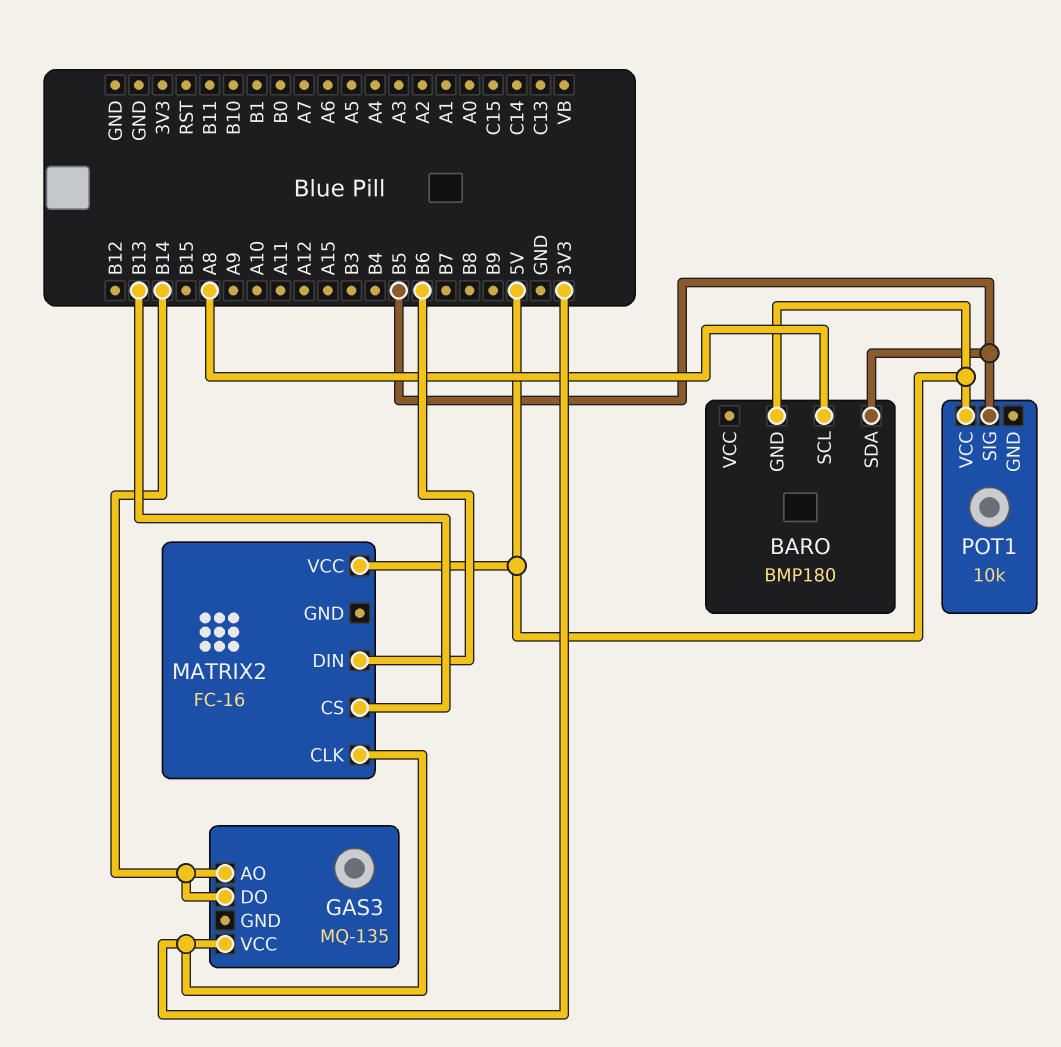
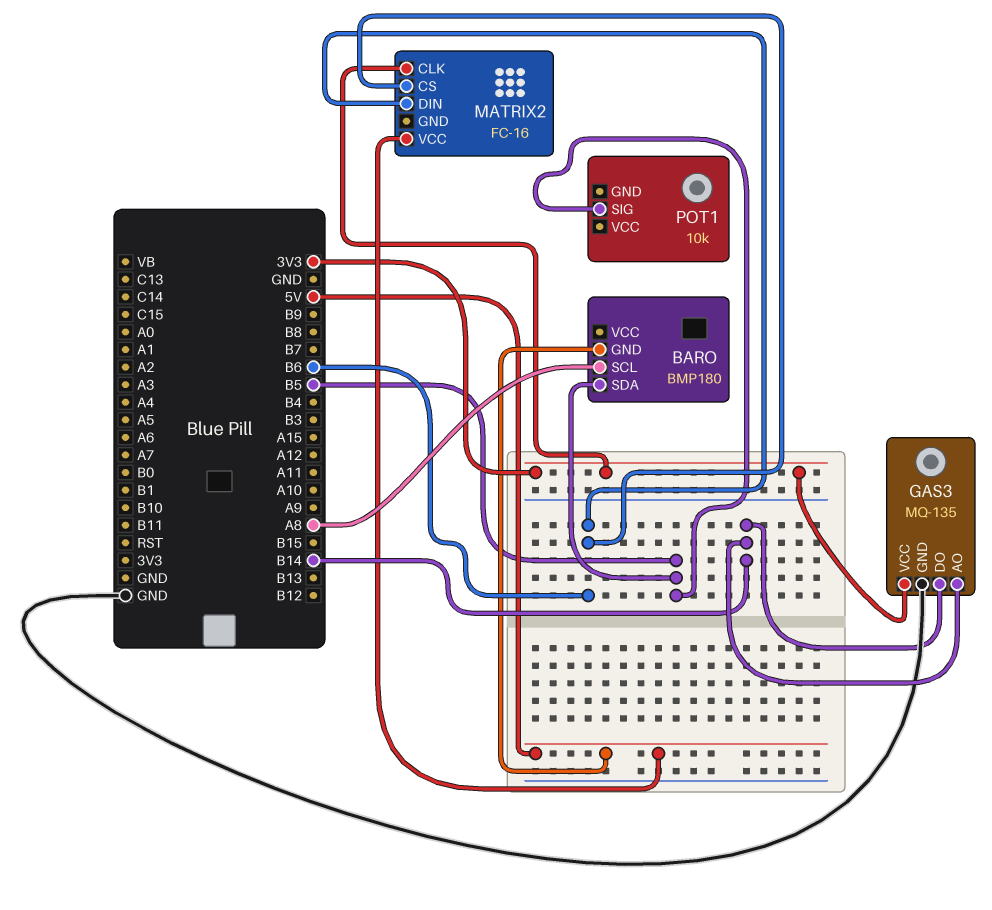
GAS3 pin GND: none -> GND
MATRIX2 pin CS: B13 -> B6
POT1 pin VCC: 5V -> none

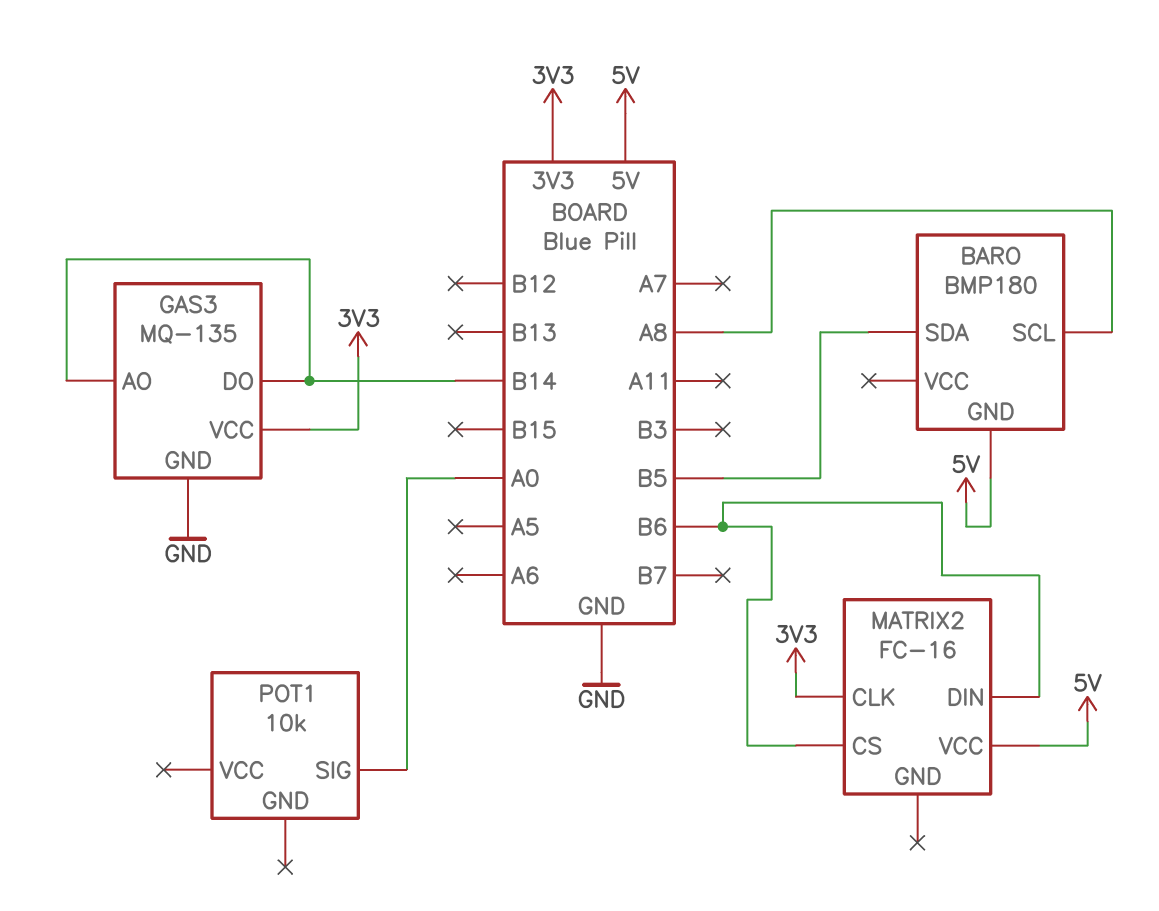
POT1 pin SIG: B5 -> A0

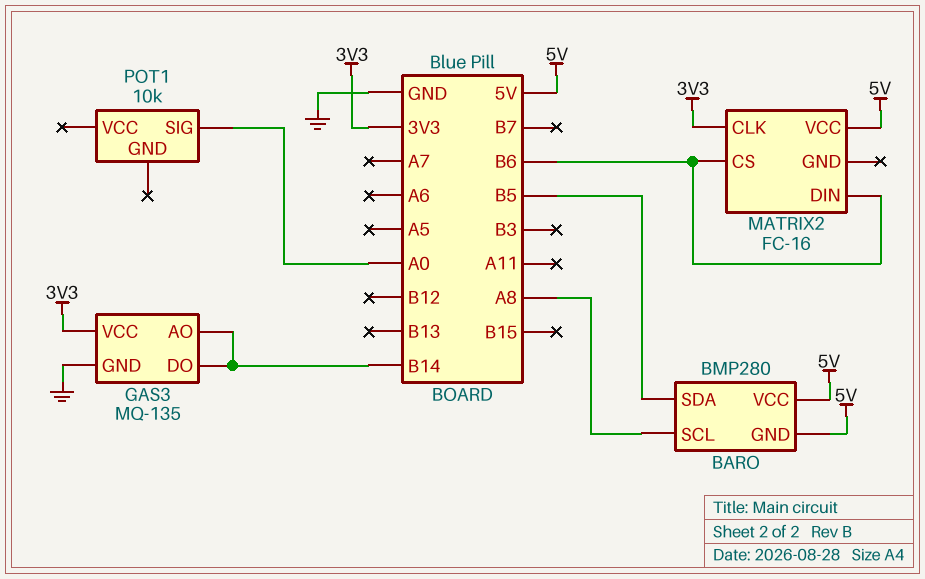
BARO: BMP180 -> BMP280
BARO pin VCC: none -> 5V

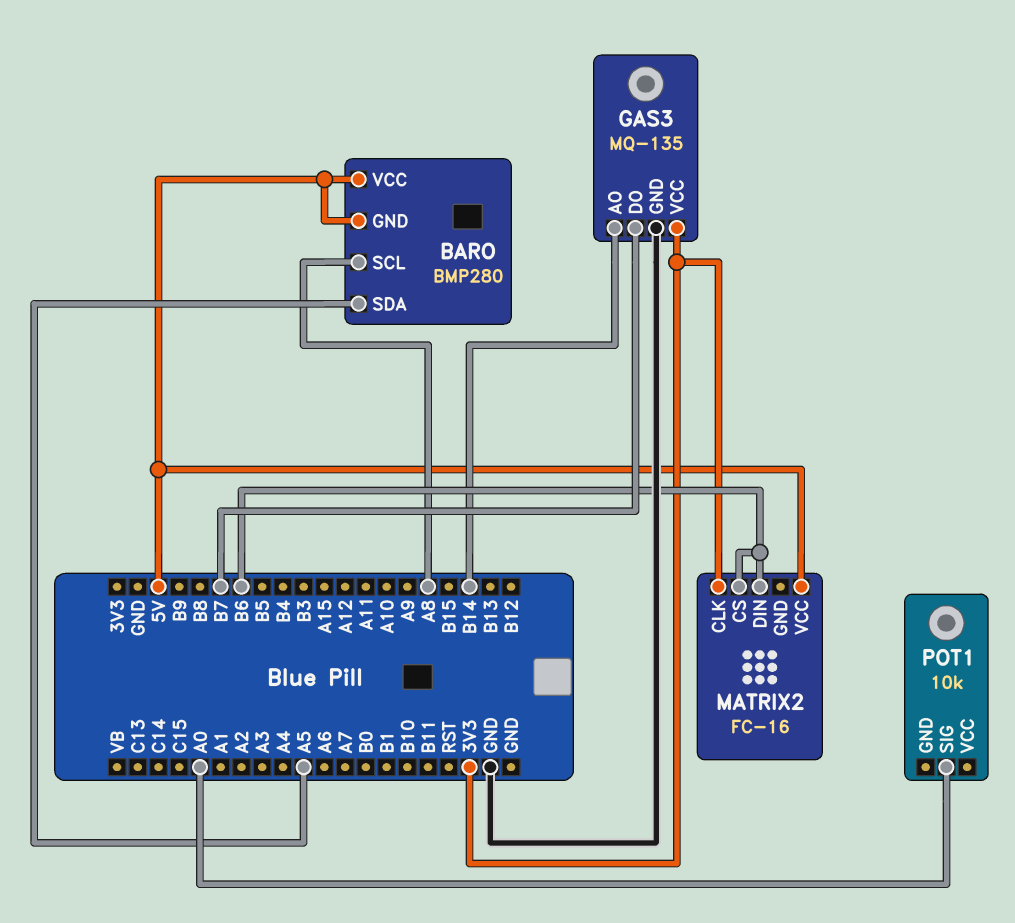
BARO pin SDA: B5 -> A5
GAS3 pin DO: B14 -> B7

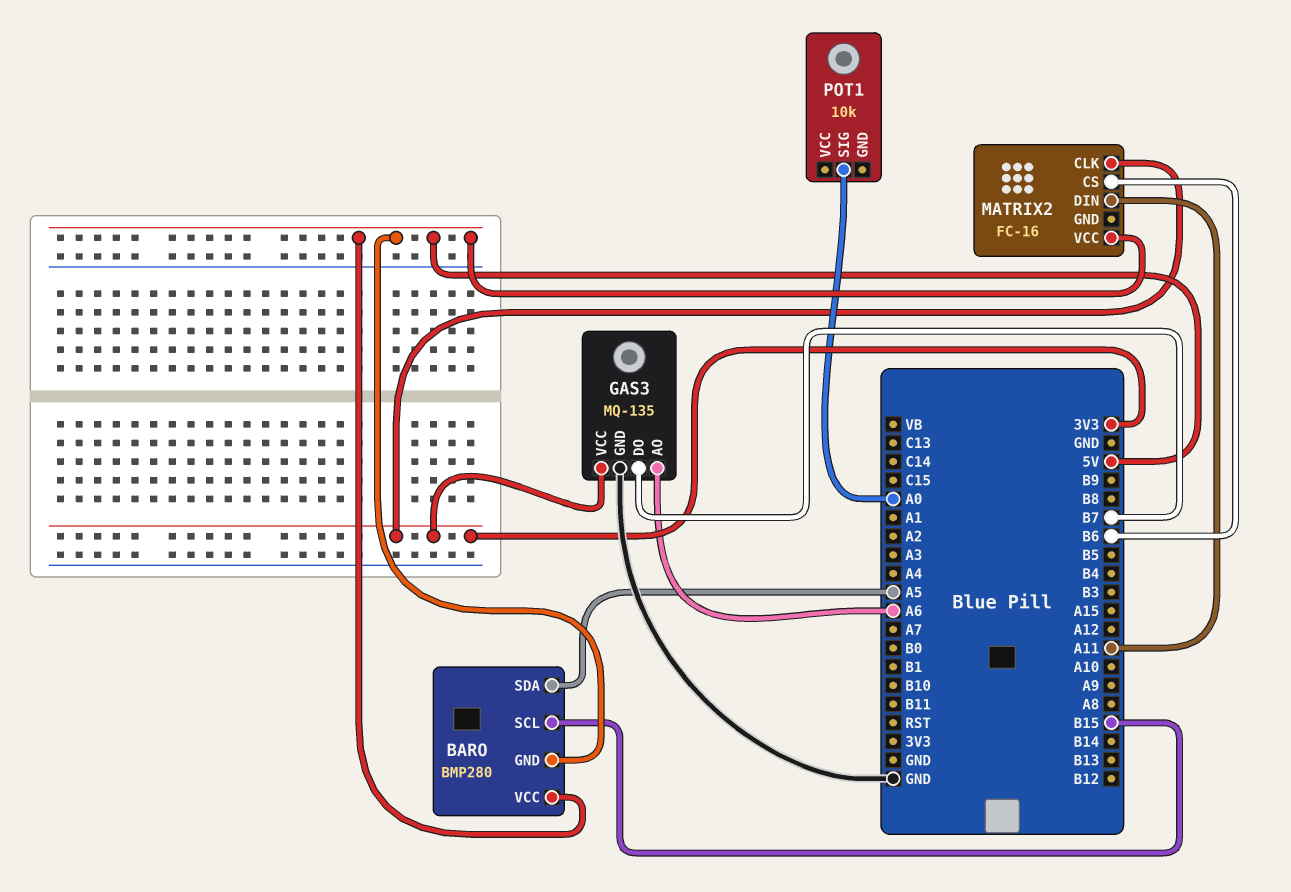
BARO pin SCL: A8 -> B15
GAS3 pin AO: B14 -> A6
MATRIX2 pin DIN: B6 -> A11

